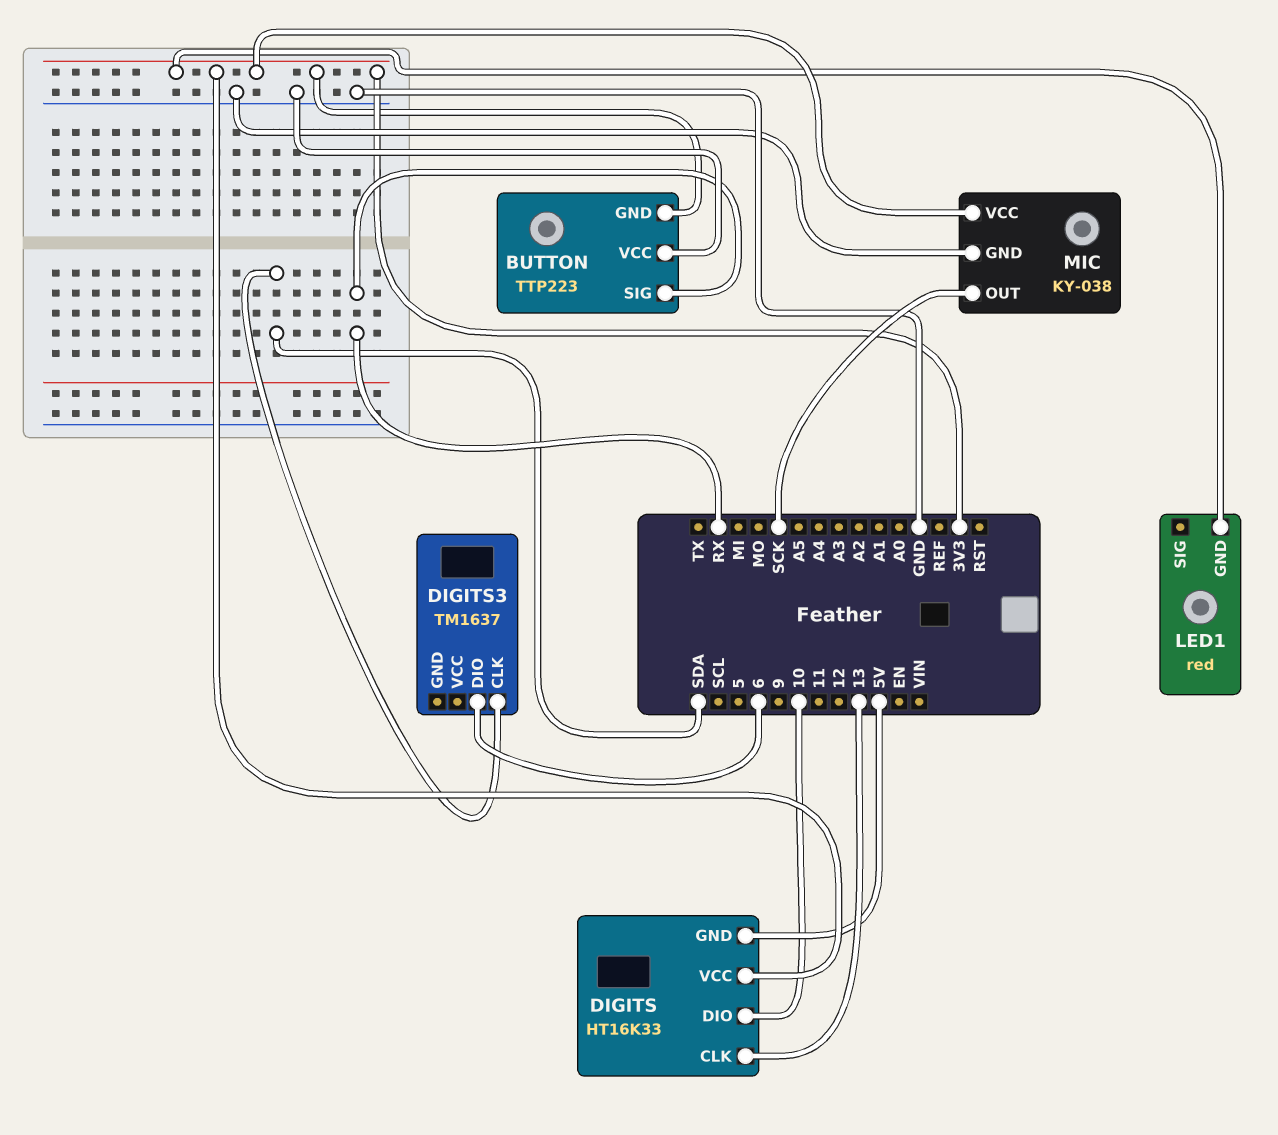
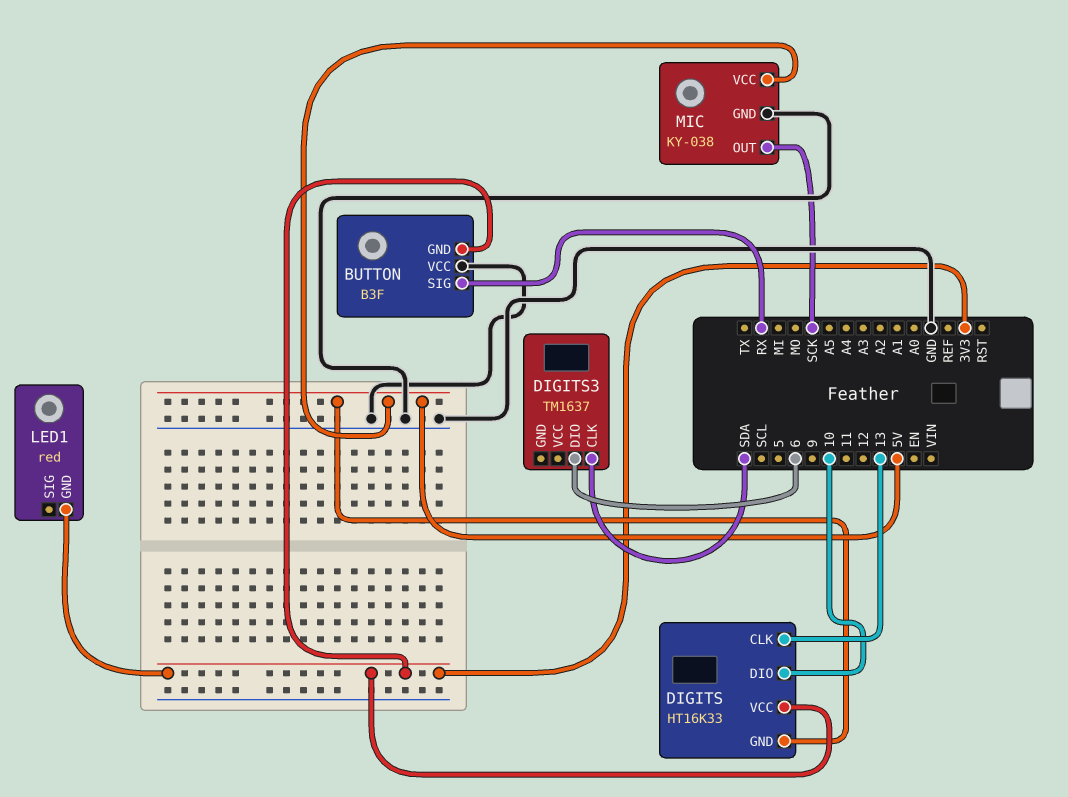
BUTTON: TTP223 -> B3F
MIC pin VCC: 3V3 -> 5V

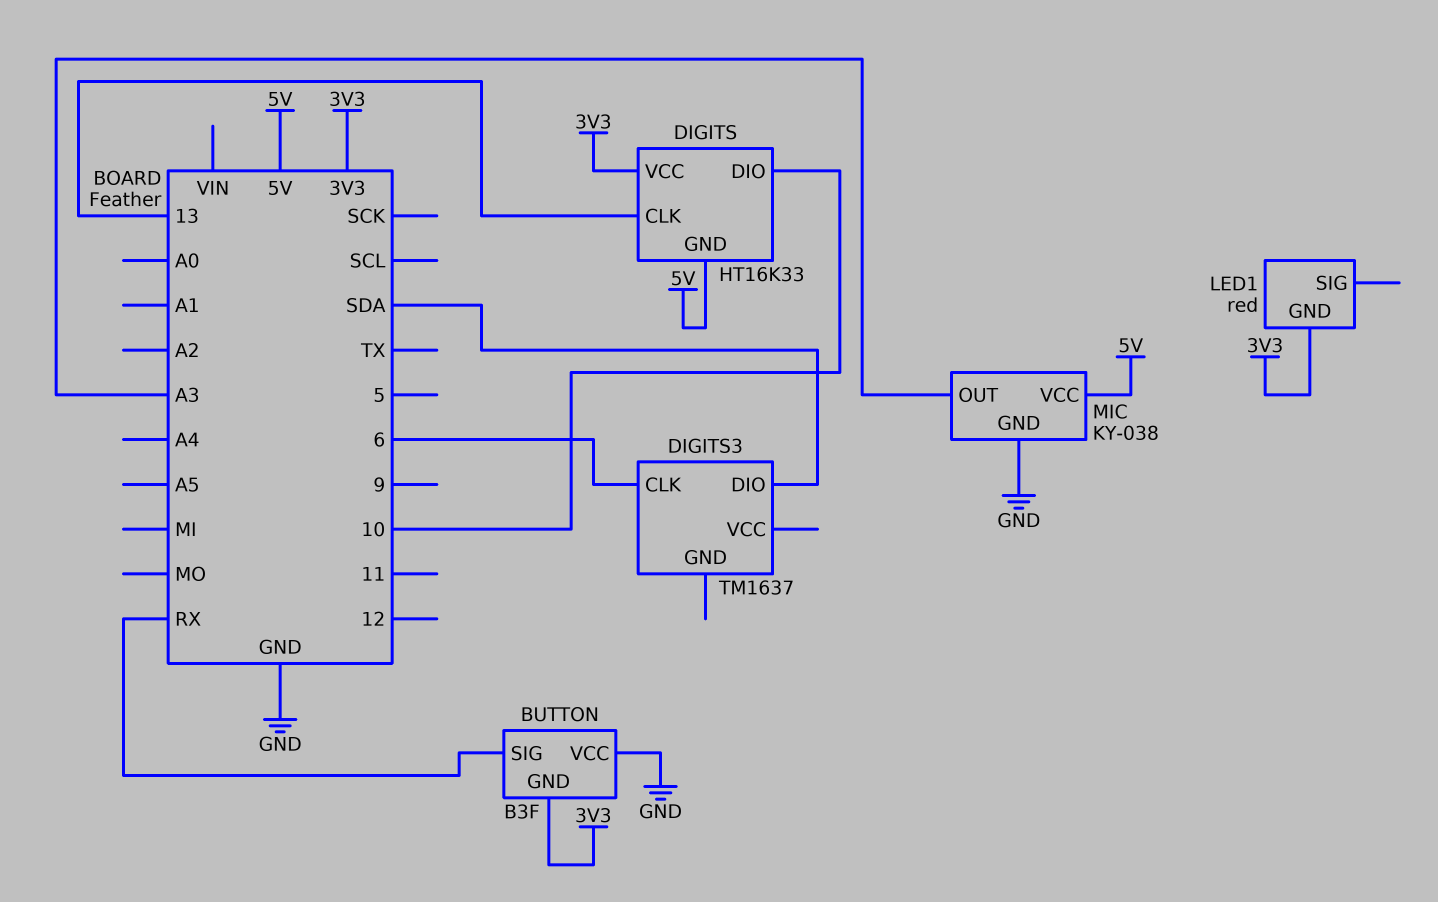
DIGITS3 pin CLK: SDA -> 6
DIGITS3 pin DIO: 6 -> SDA
MIC pin OUT: SCK -> A3

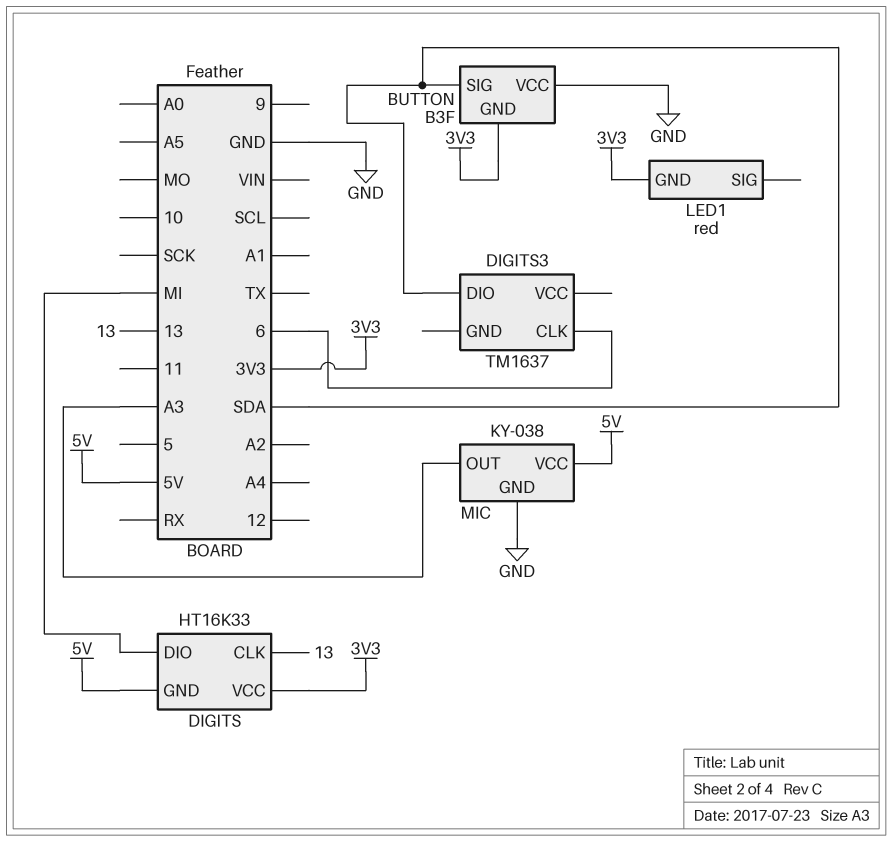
BUTTON pin SIG: RX -> SDA
DIGITS pin DIO: 10 -> MI

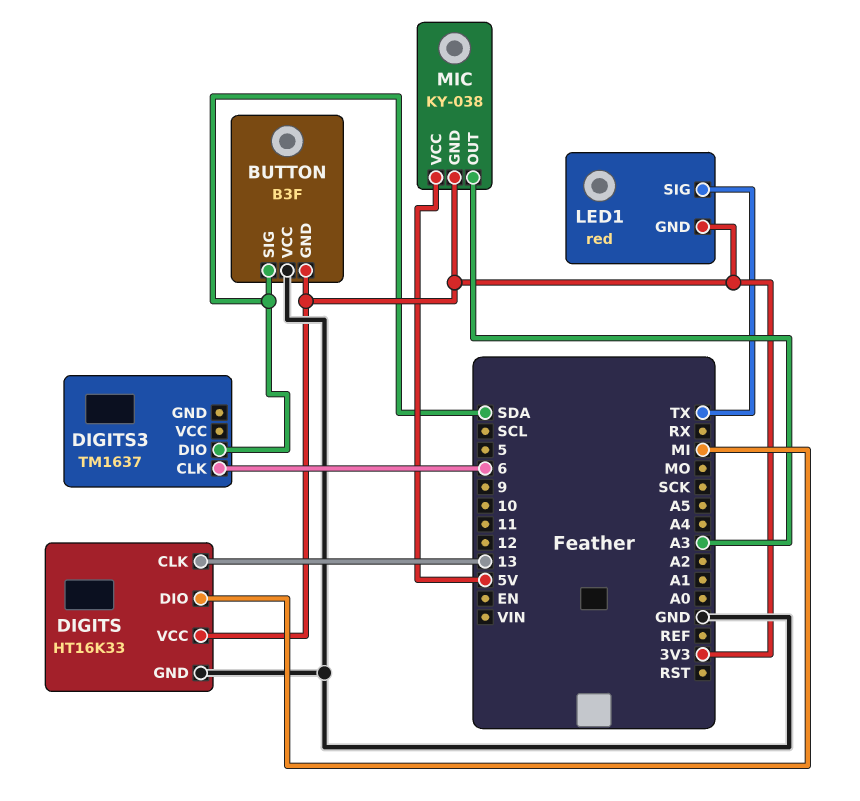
DIGITS pin GND: 5V -> GND
LED1 pin SIG: none -> TX
MIC pin GND: GND -> 3V3

